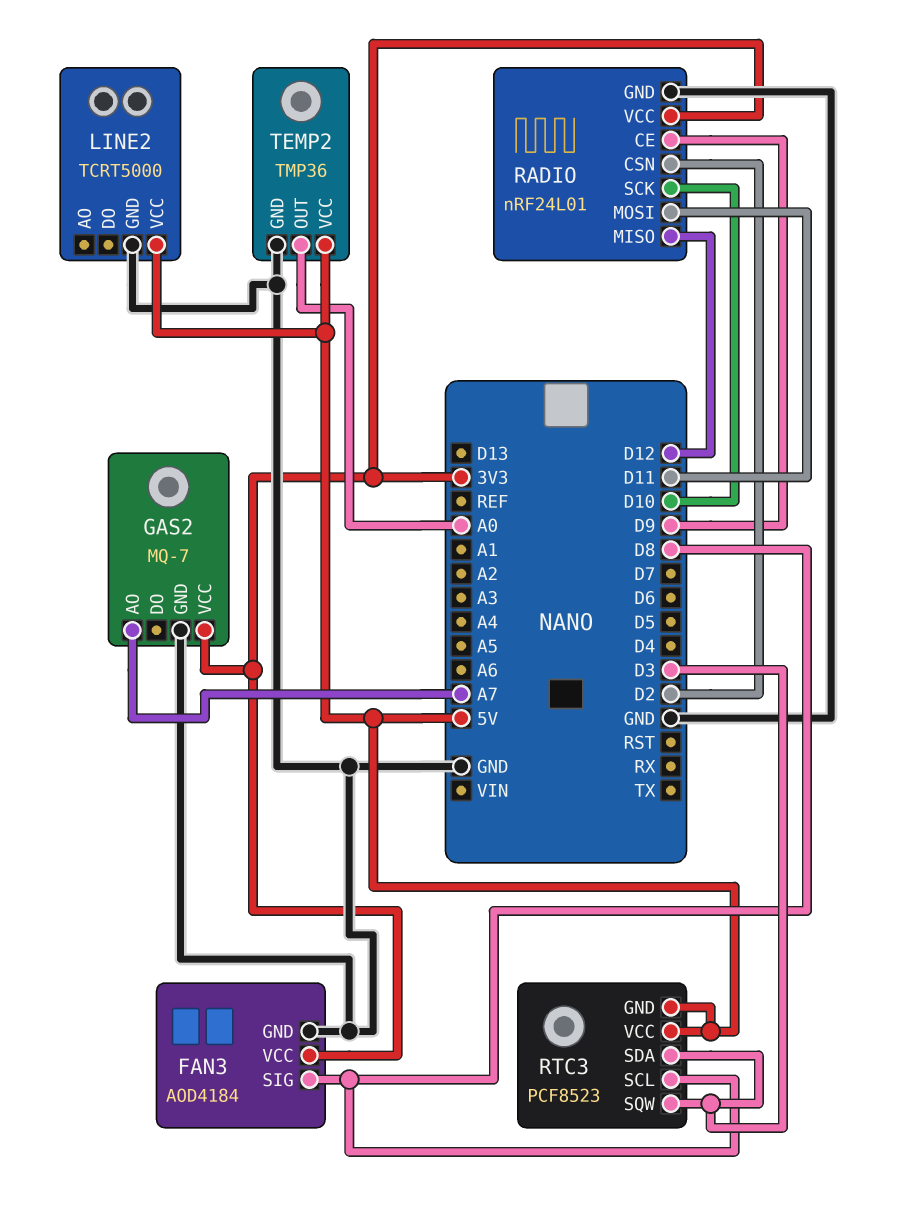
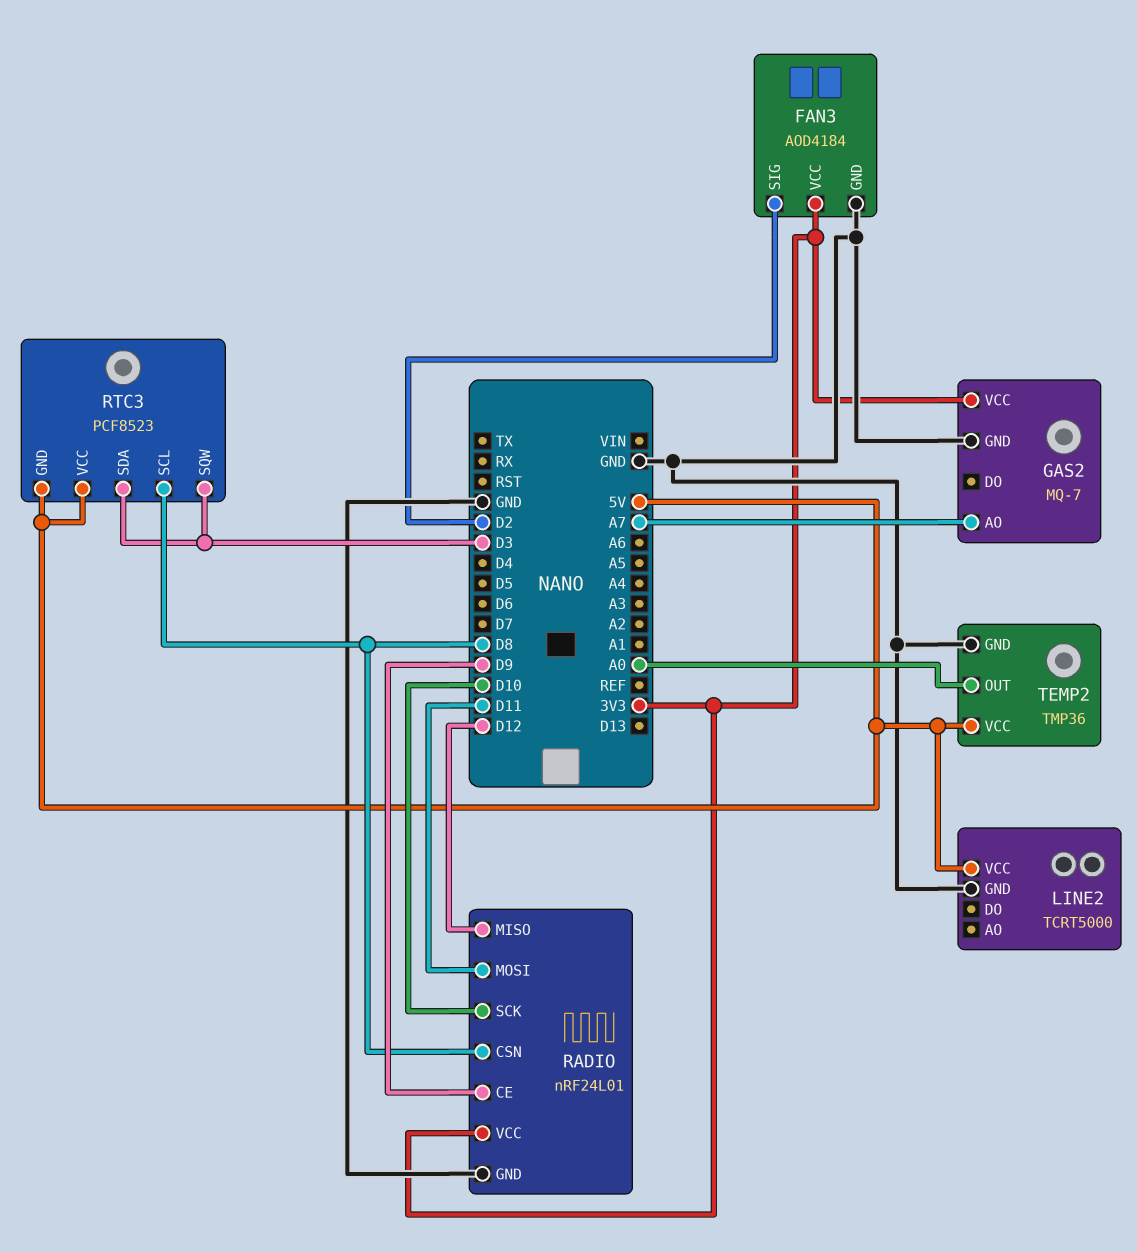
FAN3 pin SIG: D8 -> D2
RADIO pin CSN: D2 -> D8

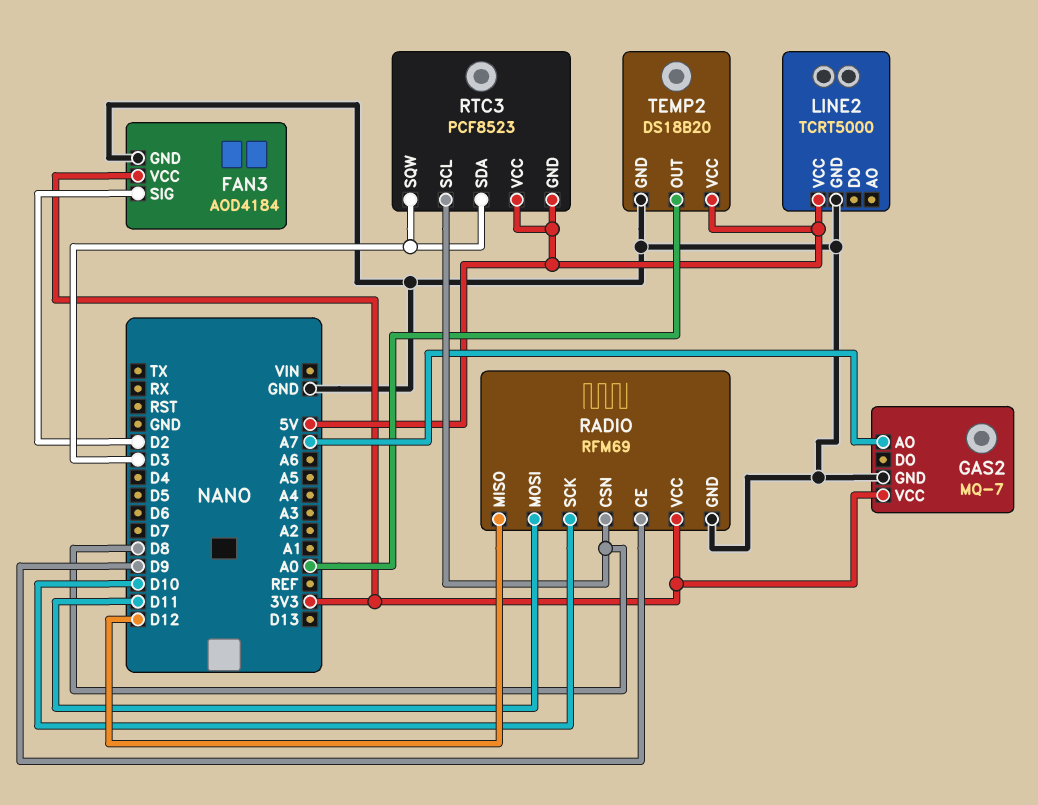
RADIO: nRF24L01 -> RFM69
TEMP2: TMP36 -> DS18B20

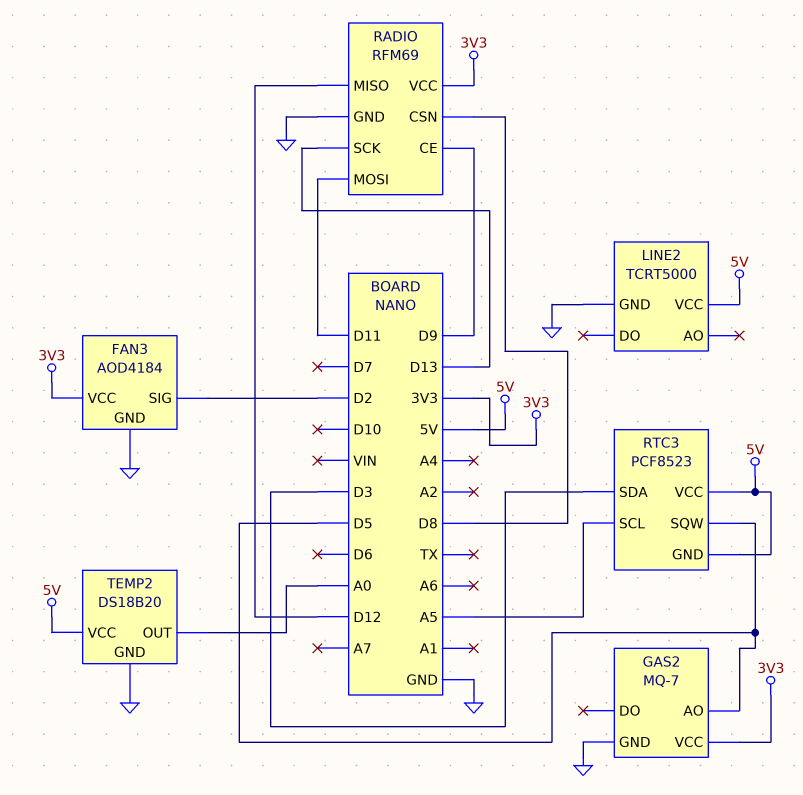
GAS2 pin AO: A7 -> D5
RADIO pin SCK: D10 -> D13
RTC3 pin SCL: D8 -> A5
RTC3 pin SQW: D3 -> D5

